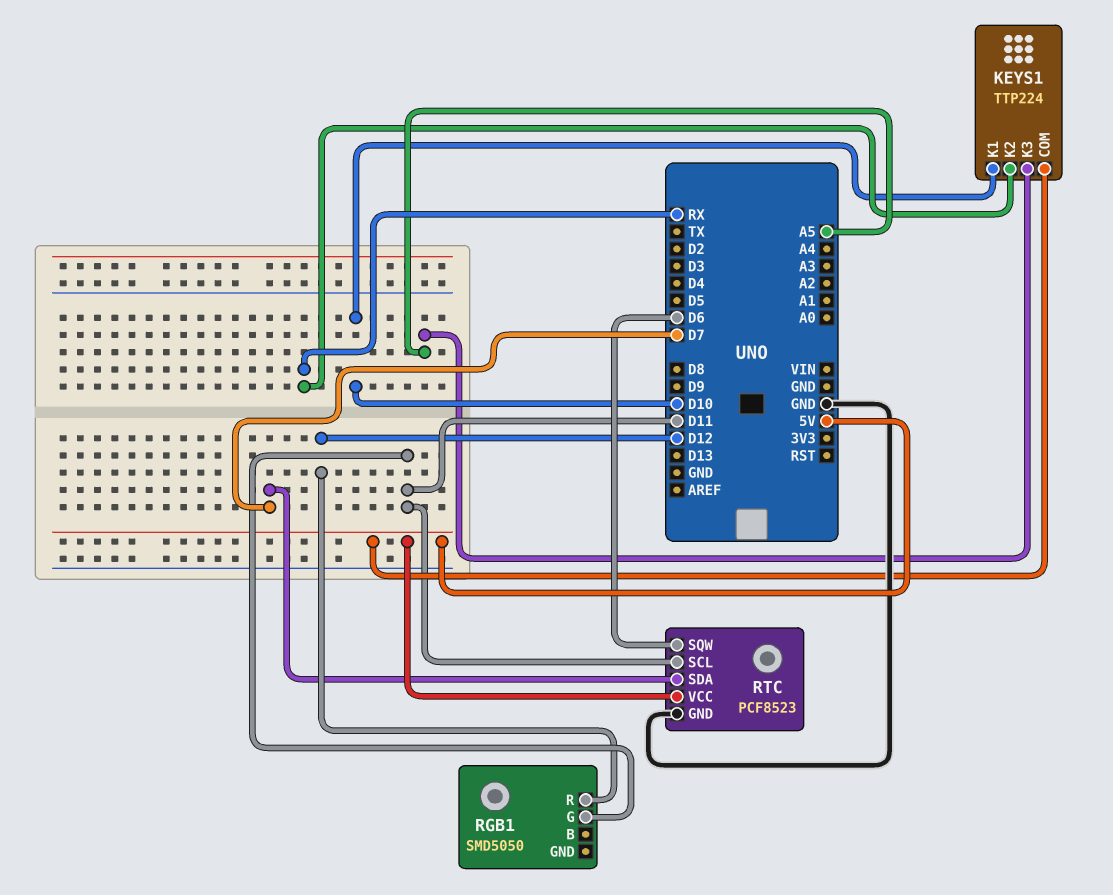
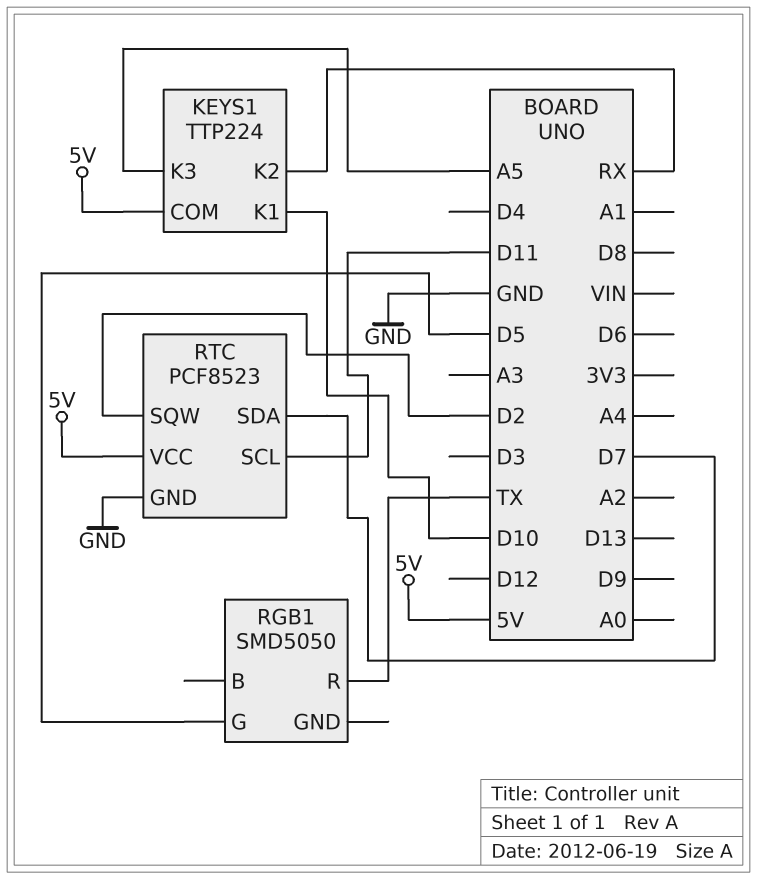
RGB1 pin G: D11 -> D5
RGB1 pin R: D12 -> TX
RTC pin SQW: D6 -> D2

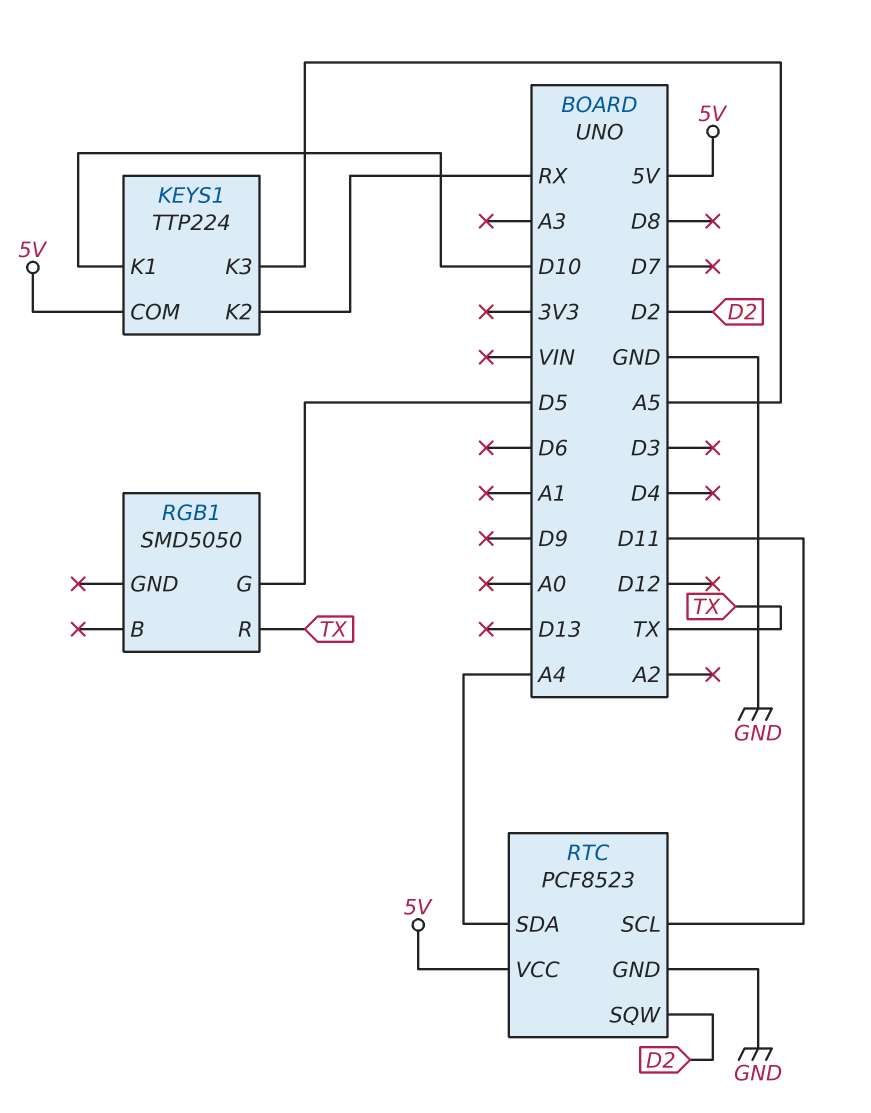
RTC pin SDA: D7 -> A4

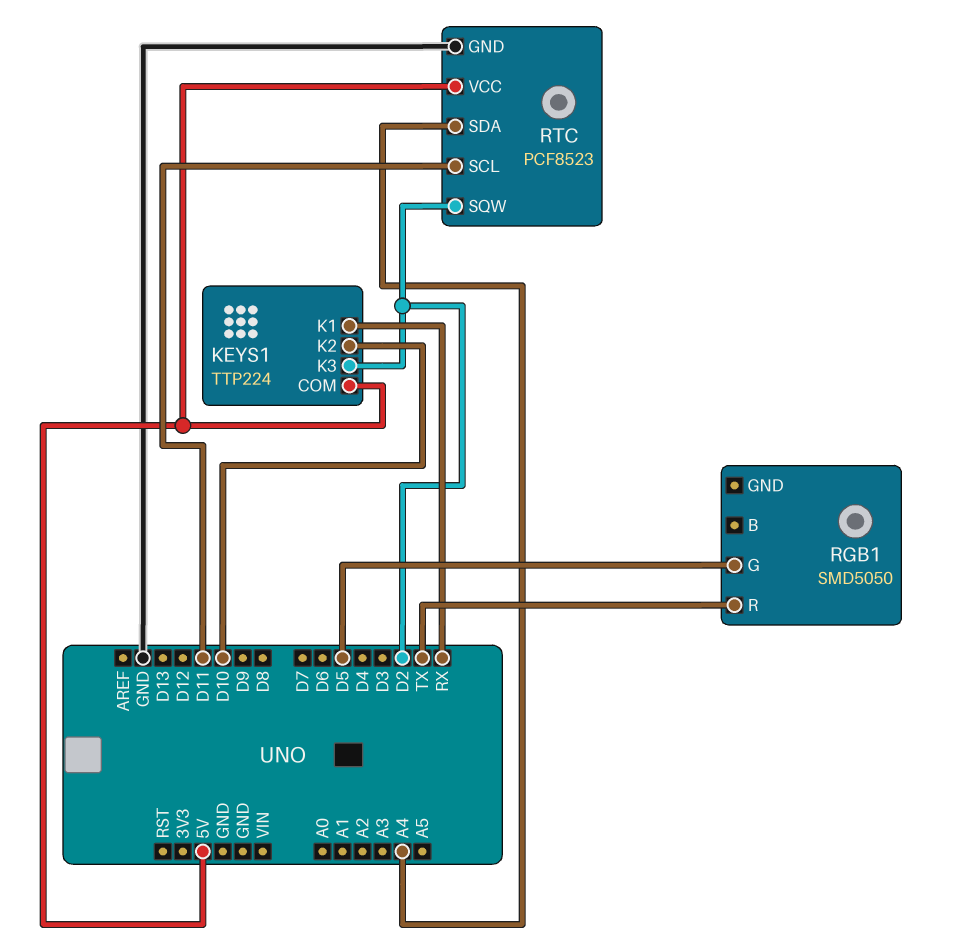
KEYS1 pin K1: D10 -> RX
KEYS1 pin K2: RX -> D10
KEYS1 pin K3: A5 -> D2

